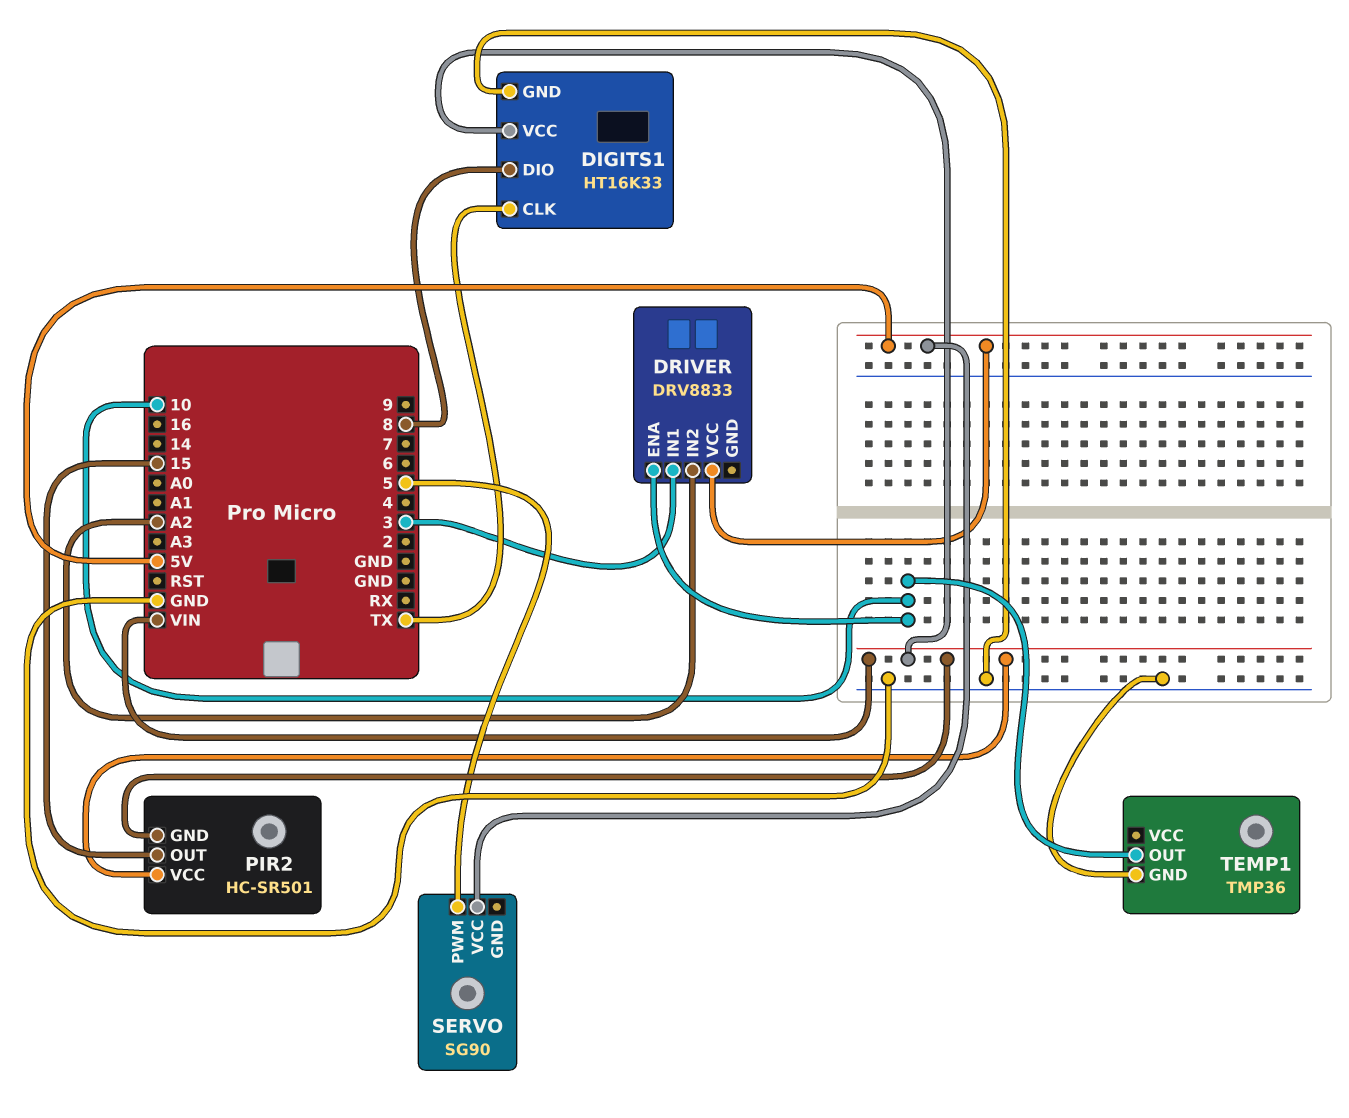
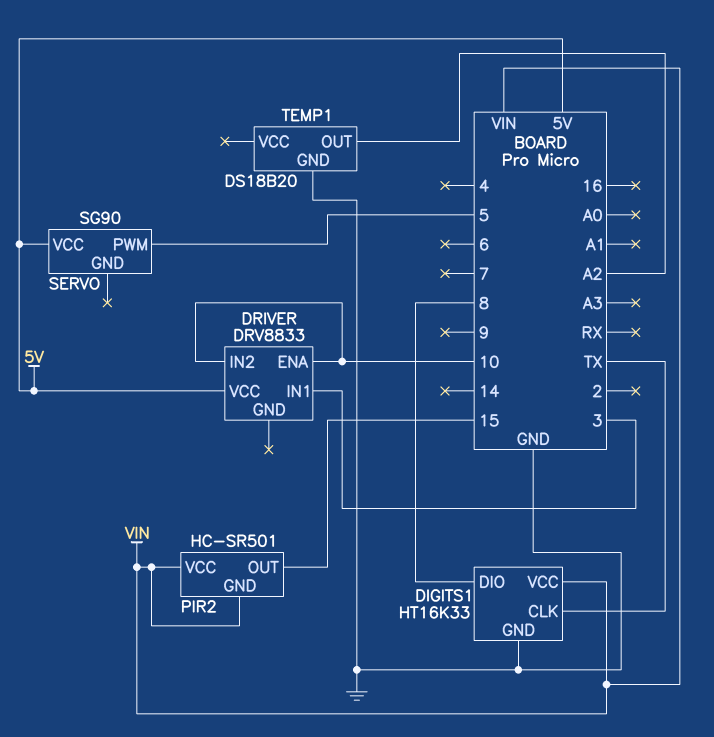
DRIVER pin IN2: A2 -> 10
TEMP1: TMP36 -> DS18B20
TEMP1 pin OUT: 10 -> A2

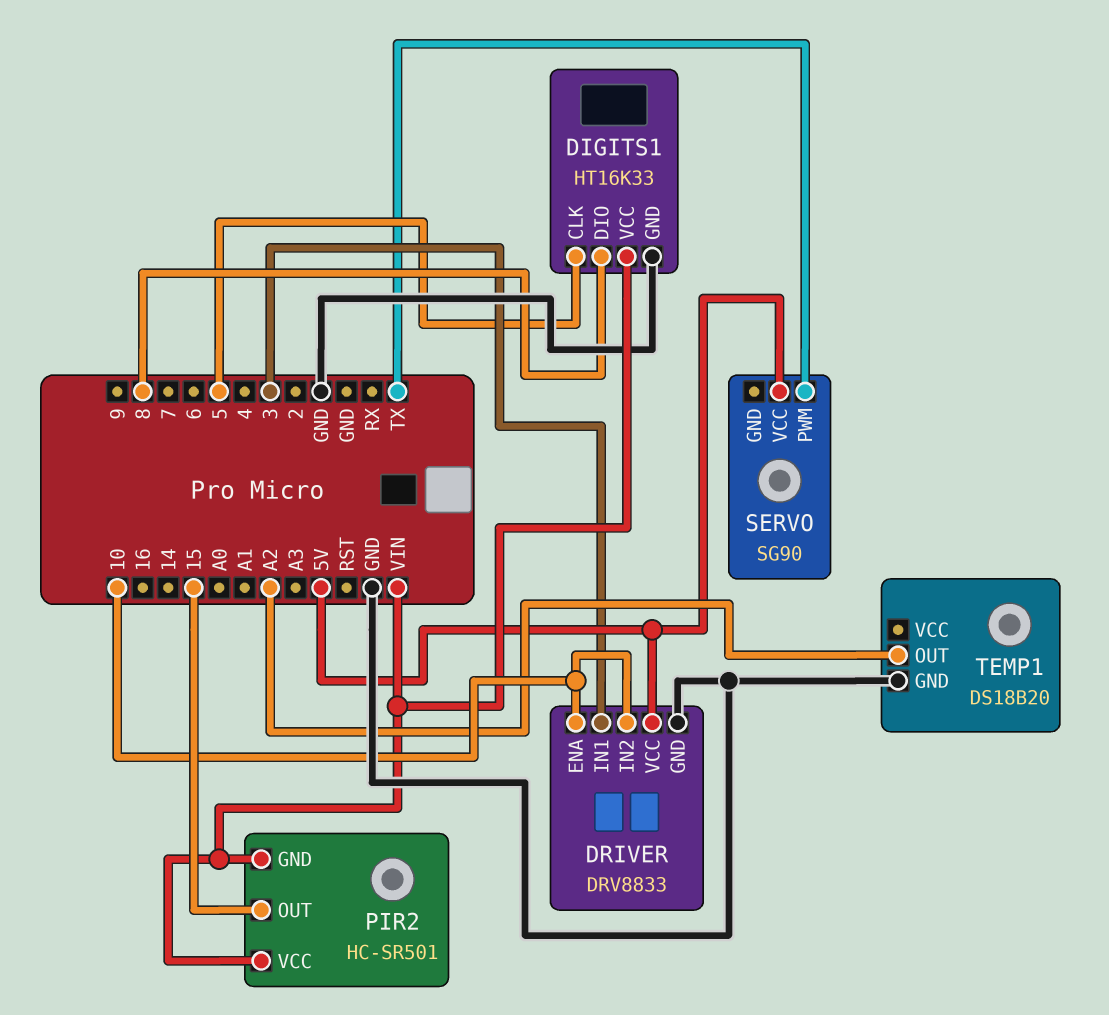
DIGITS1 pin CLK: TX -> 5
DRIVER pin GND: none -> GND
SERVO pin PWM: 5 -> TX

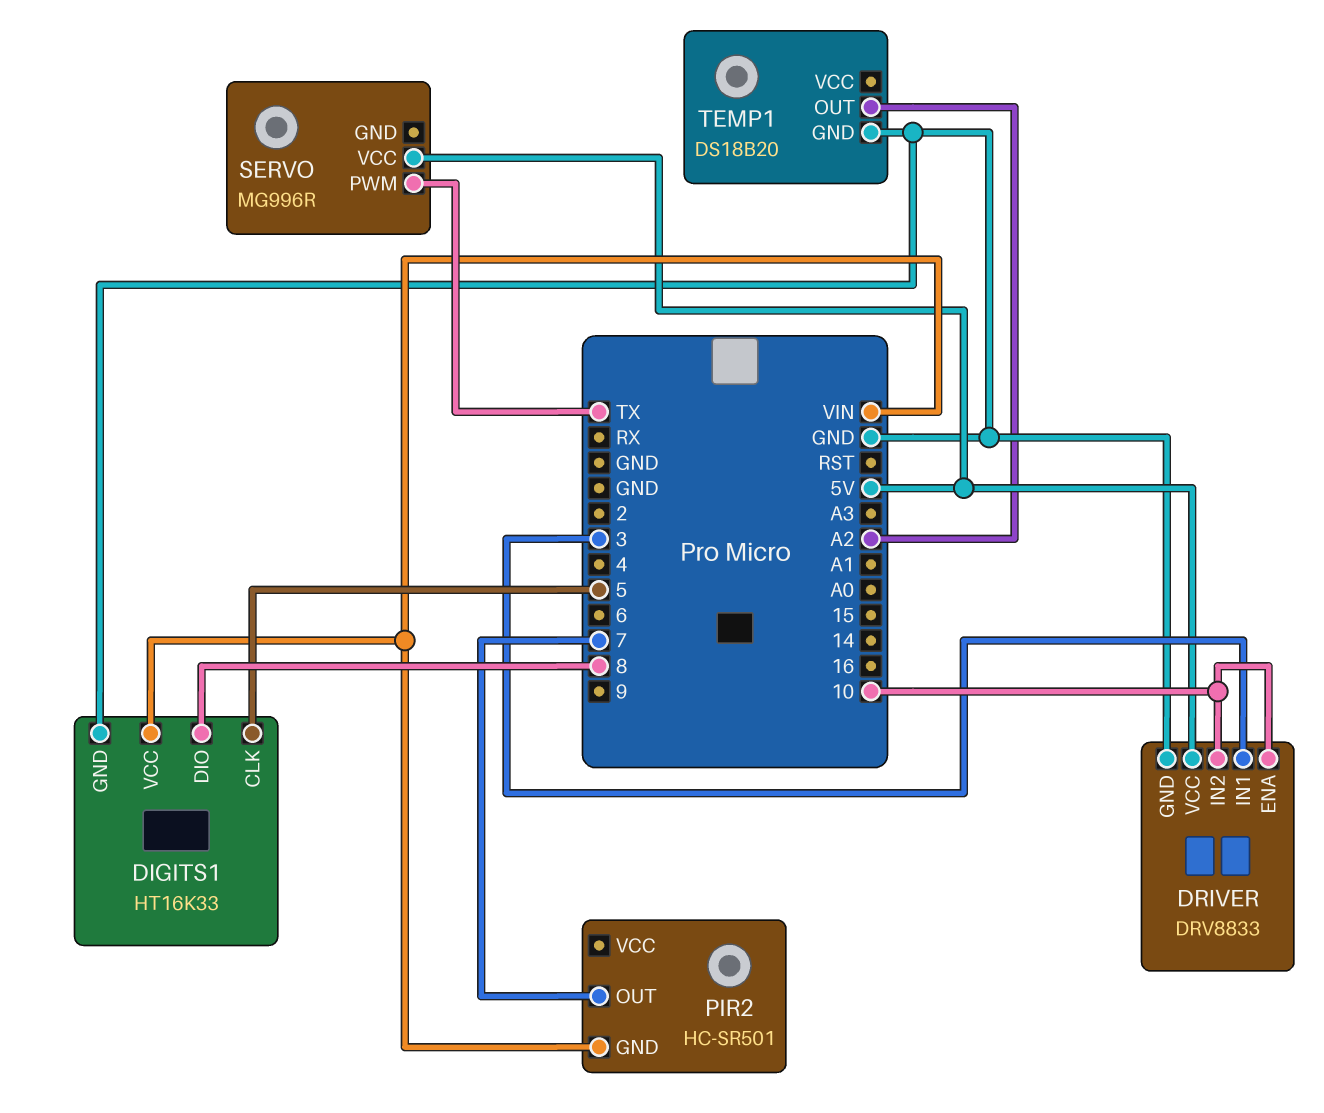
PIR2 pin OUT: 15 -> 7
PIR2 pin VCC: VIN -> none
SERVO: SG90 -> MG996R

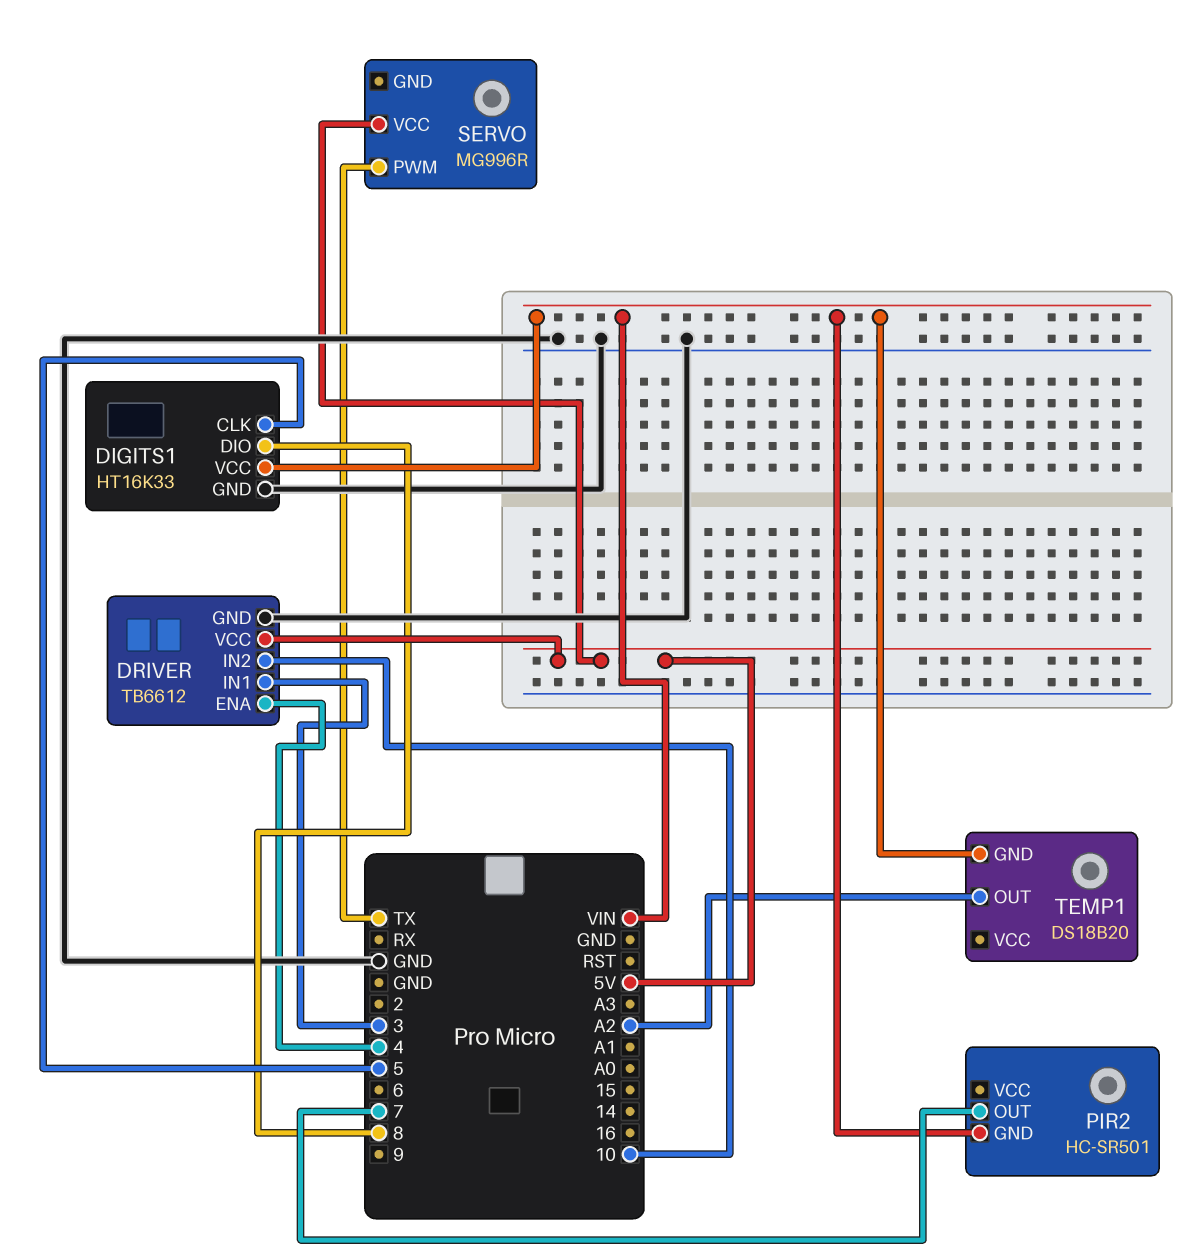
DRIVER: DRV8833 -> TB6612
DRIVER pin ENA: 10 -> 4
TEMP1 pin GND: GND -> VIN

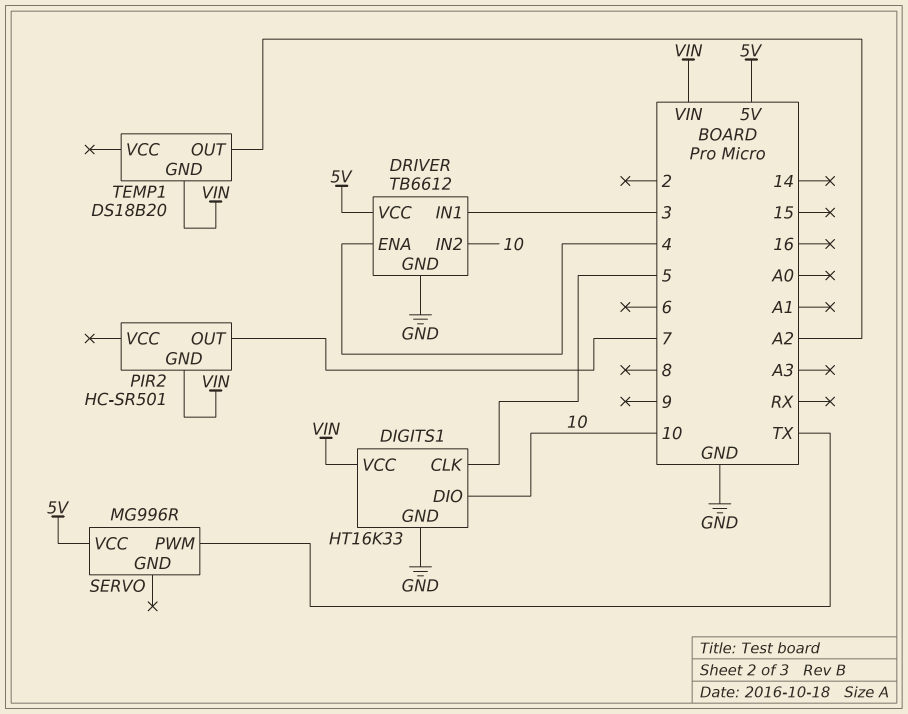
DIGITS1 pin DIO: 8 -> 10

